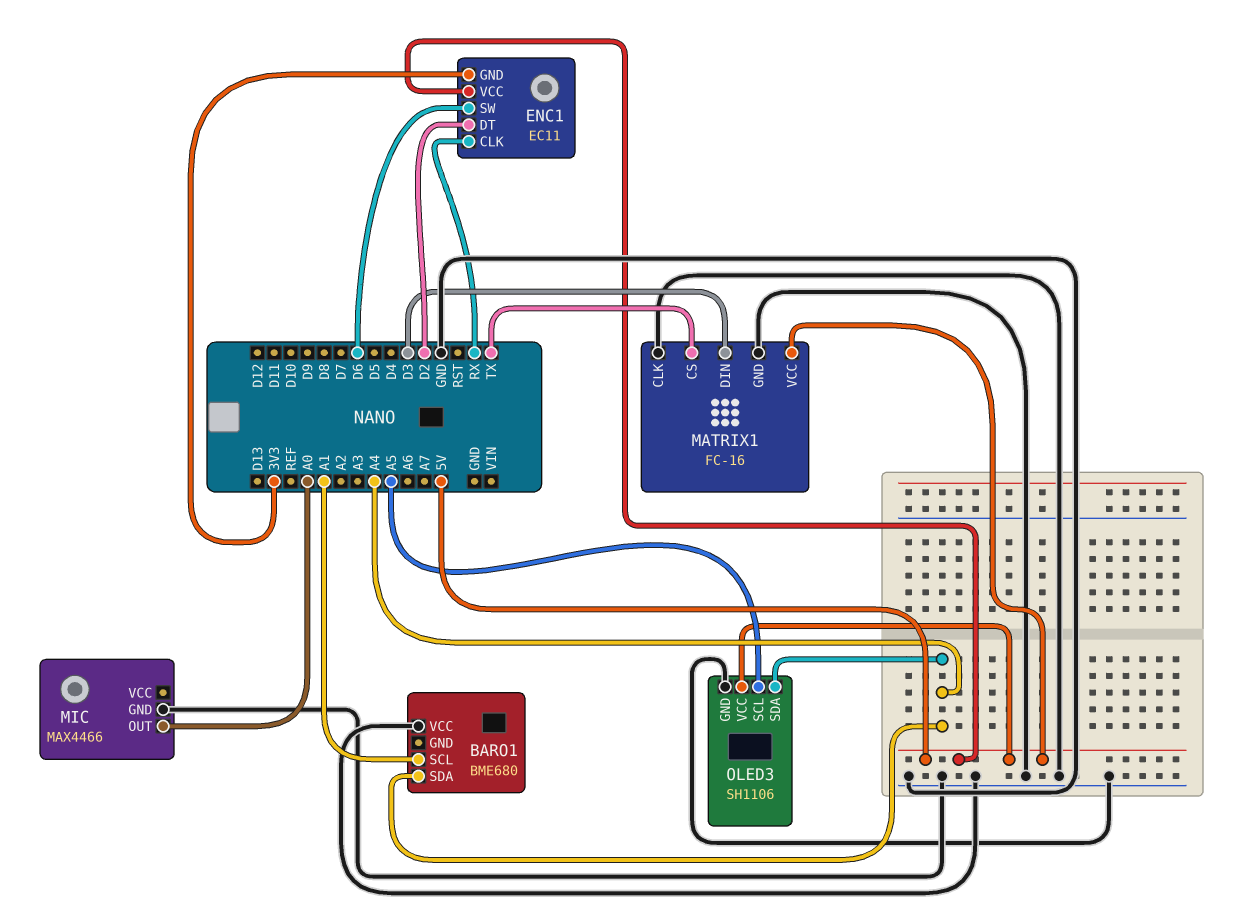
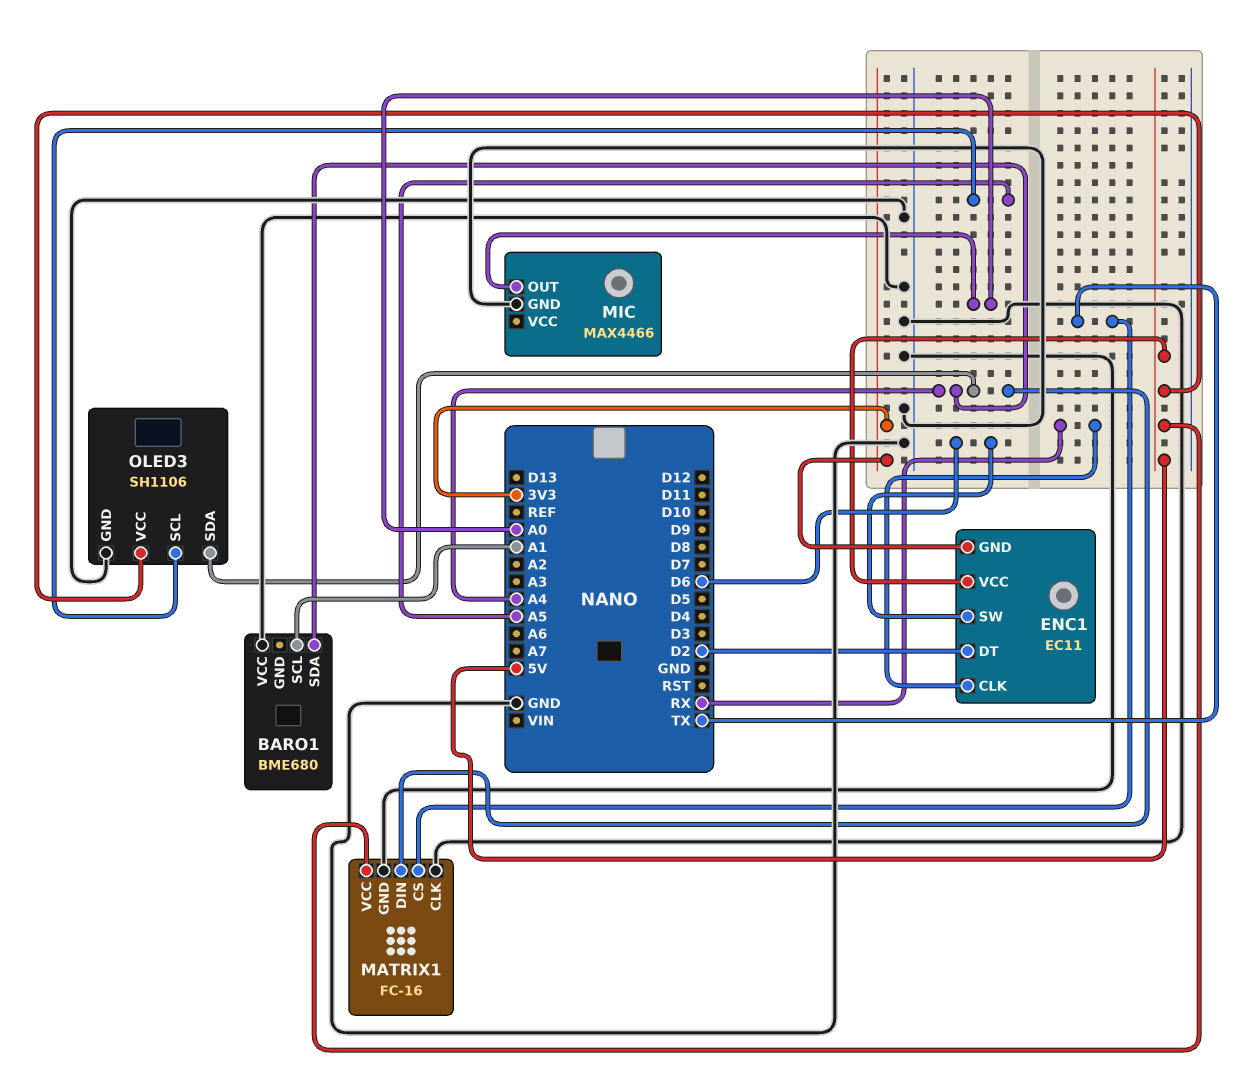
MATRIX1 pin DIN: D3 -> A4

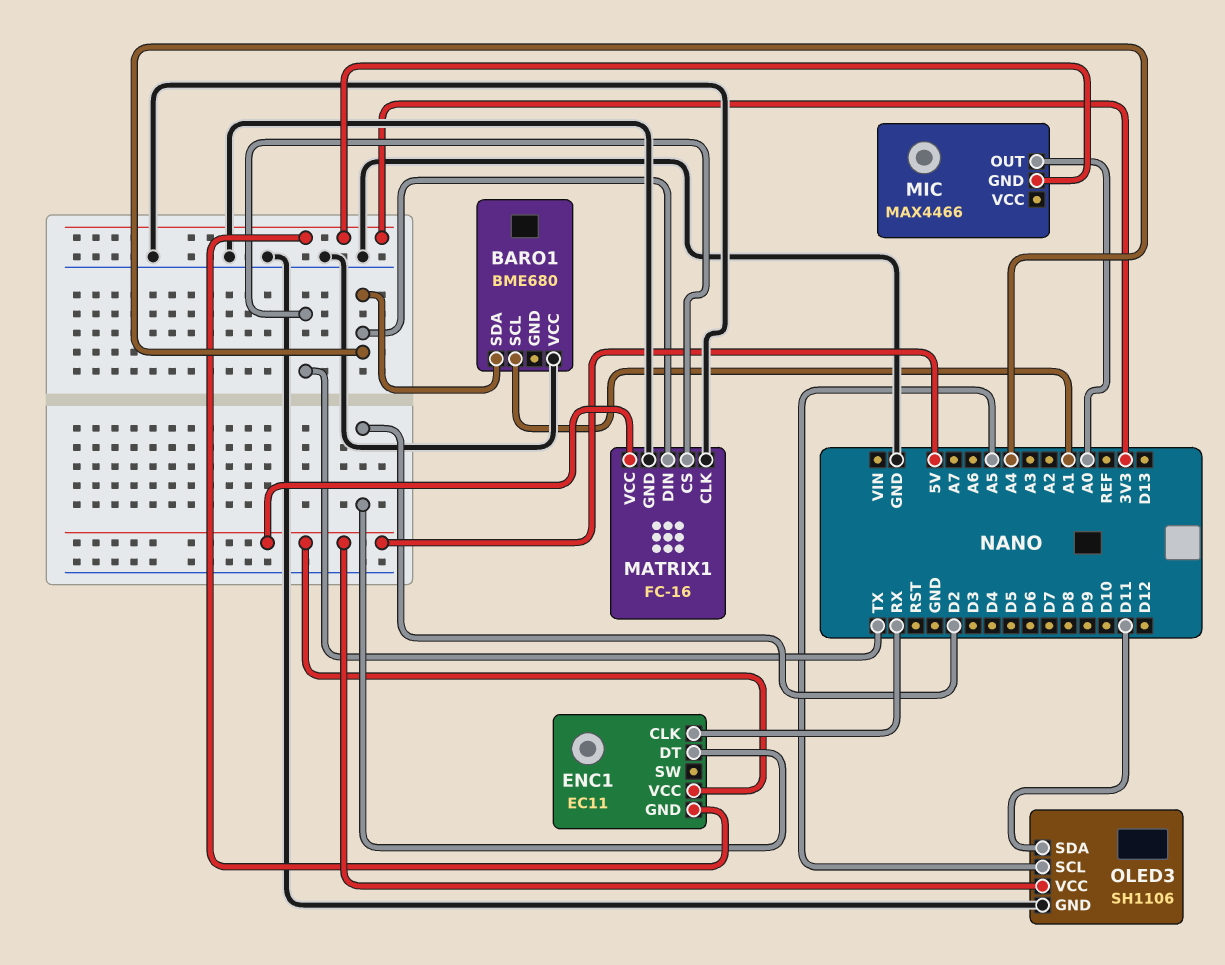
ENC1 pin SW: D6 -> none
MIC pin GND: GND -> 3V3
OLED3 pin SDA: A4 -> D11

